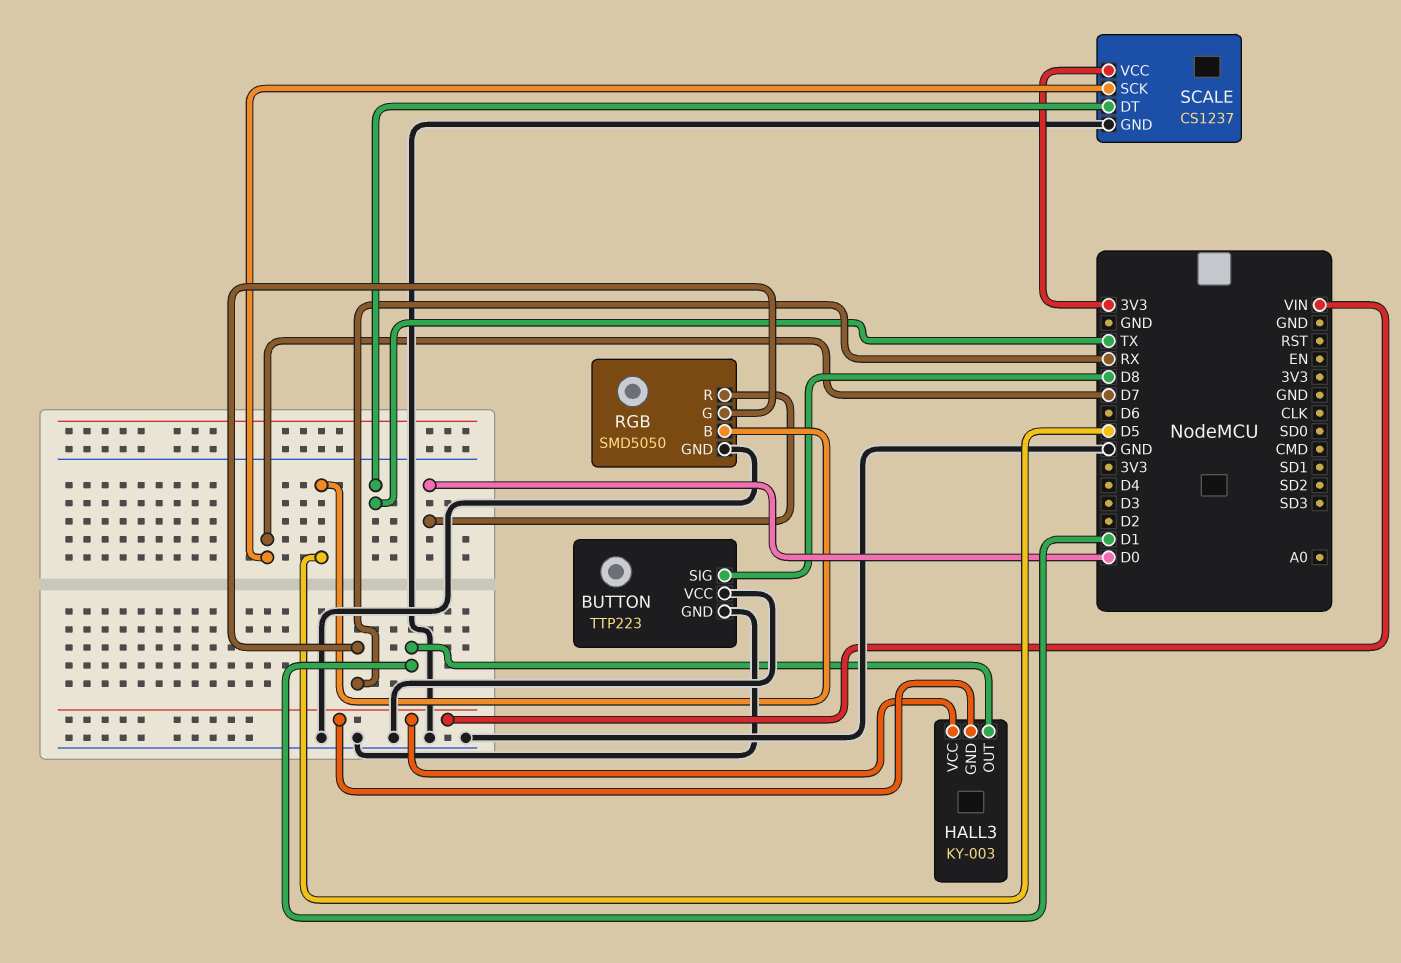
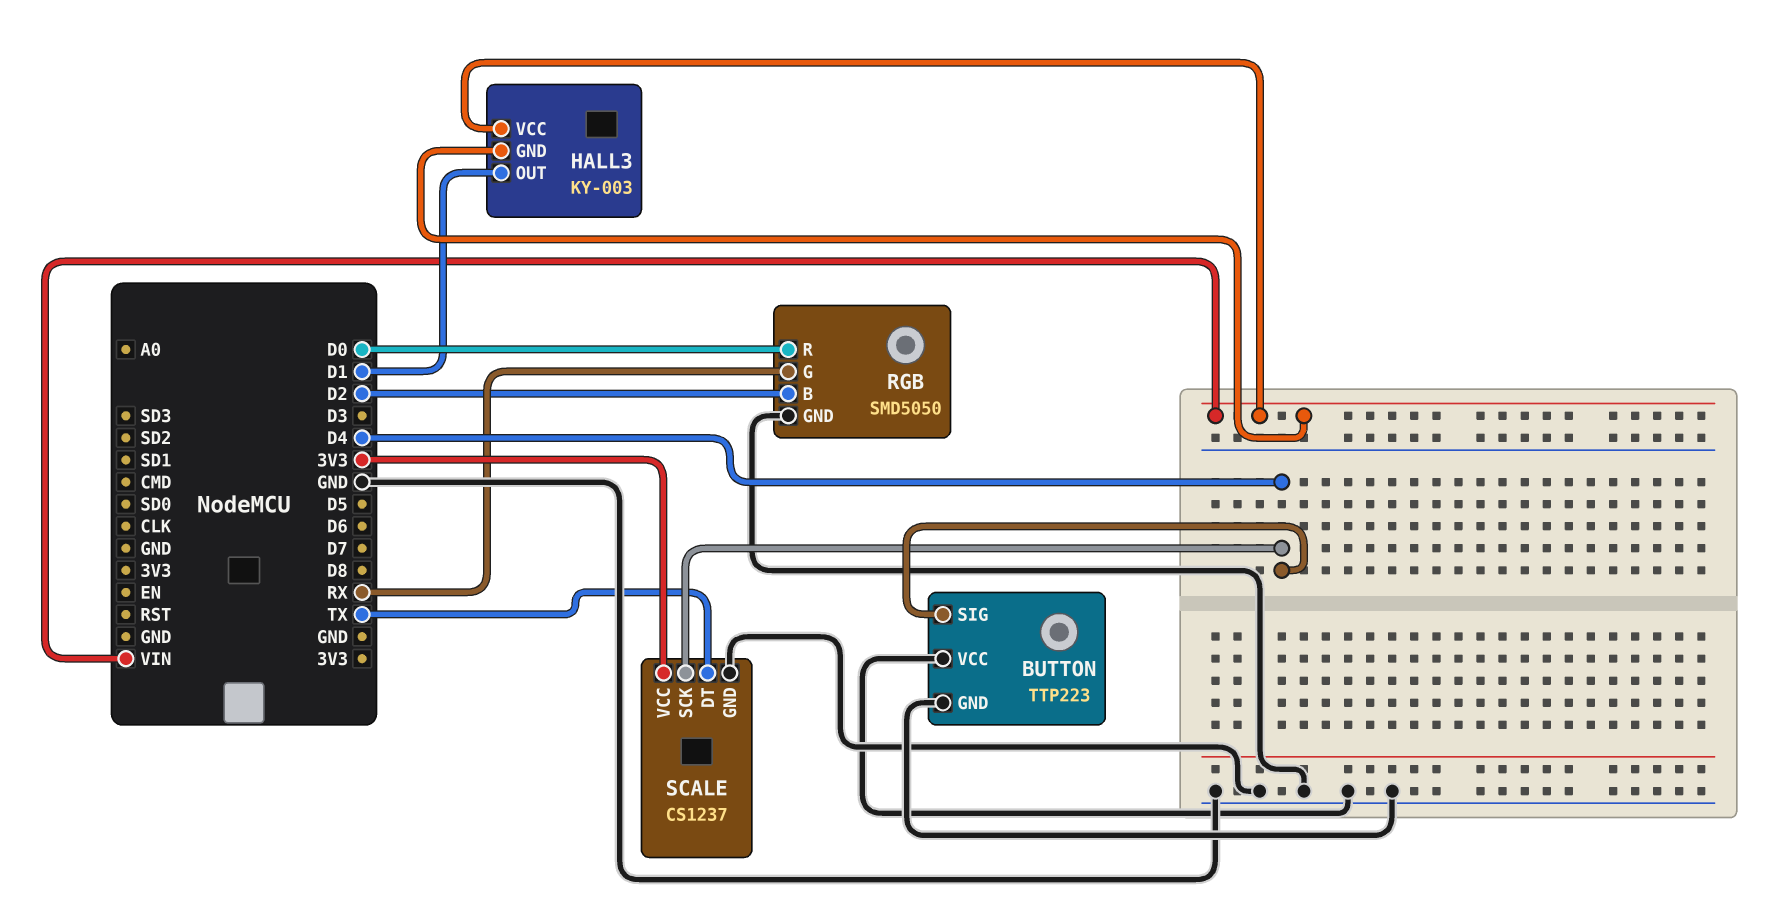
BUTTON pin SIG: D8 -> D4
RGB pin B: D5 -> D2
SCALE pin SCK: D7 -> D4

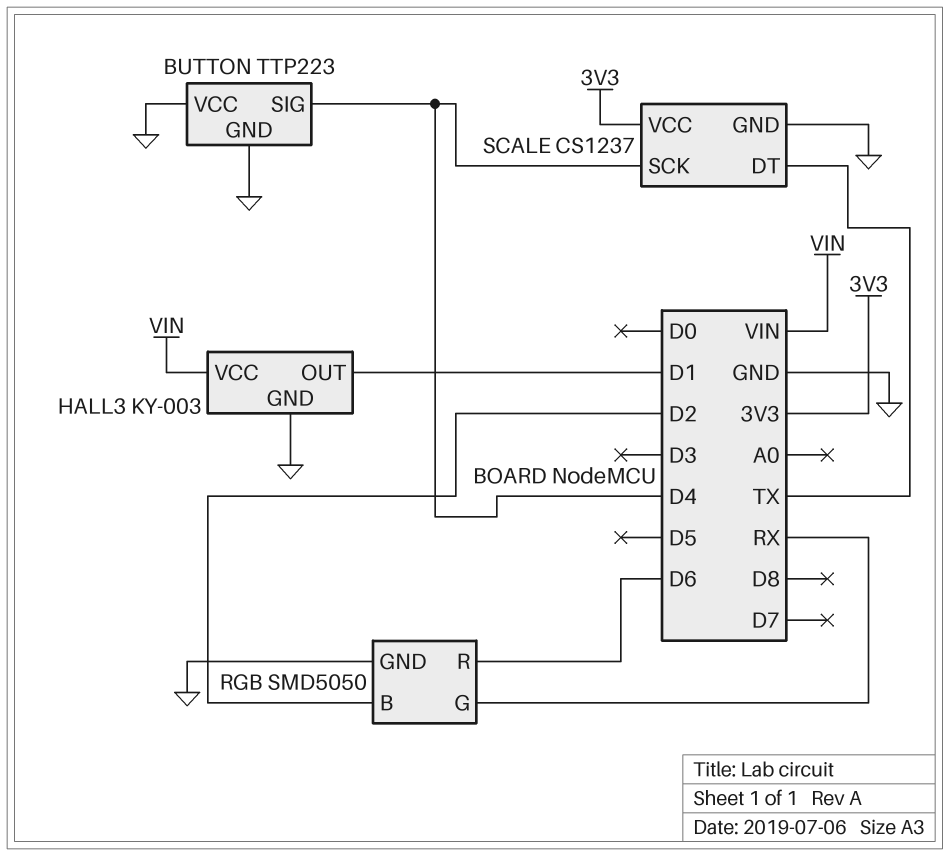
HALL3 pin GND: VIN -> GND
RGB pin R: D0 -> D6

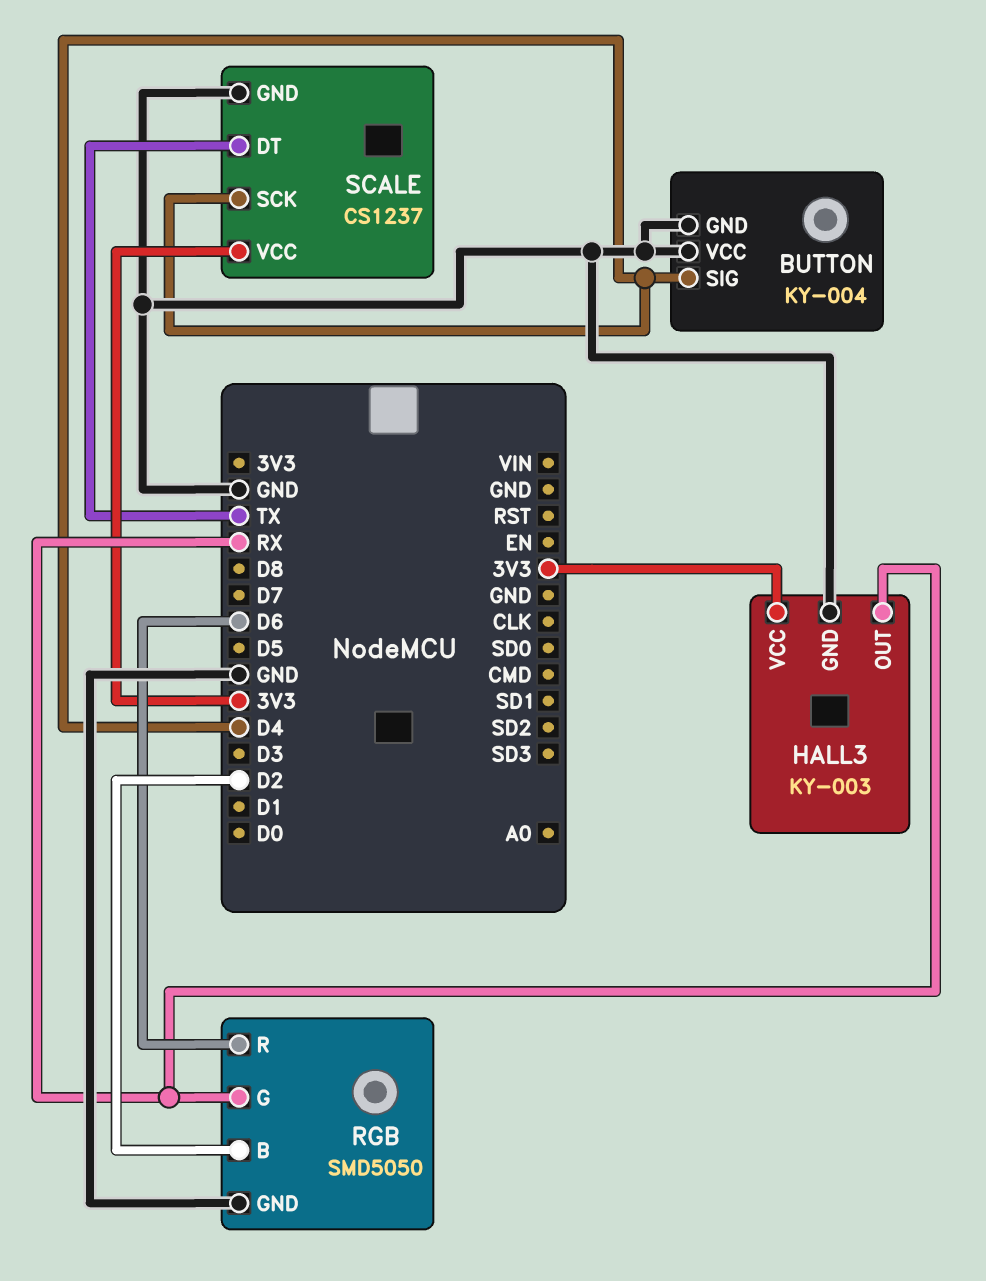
BUTTON: TTP223 -> KY-004
HALL3 pin OUT: D1 -> RX
HALL3 pin VCC: VIN -> 3V3

